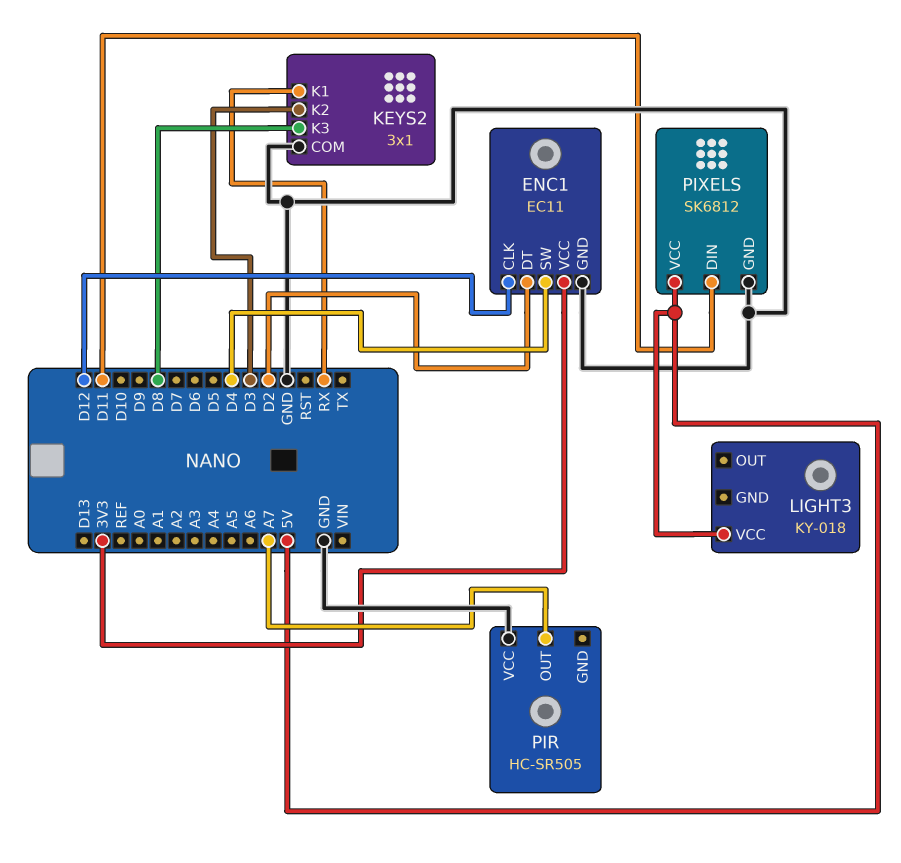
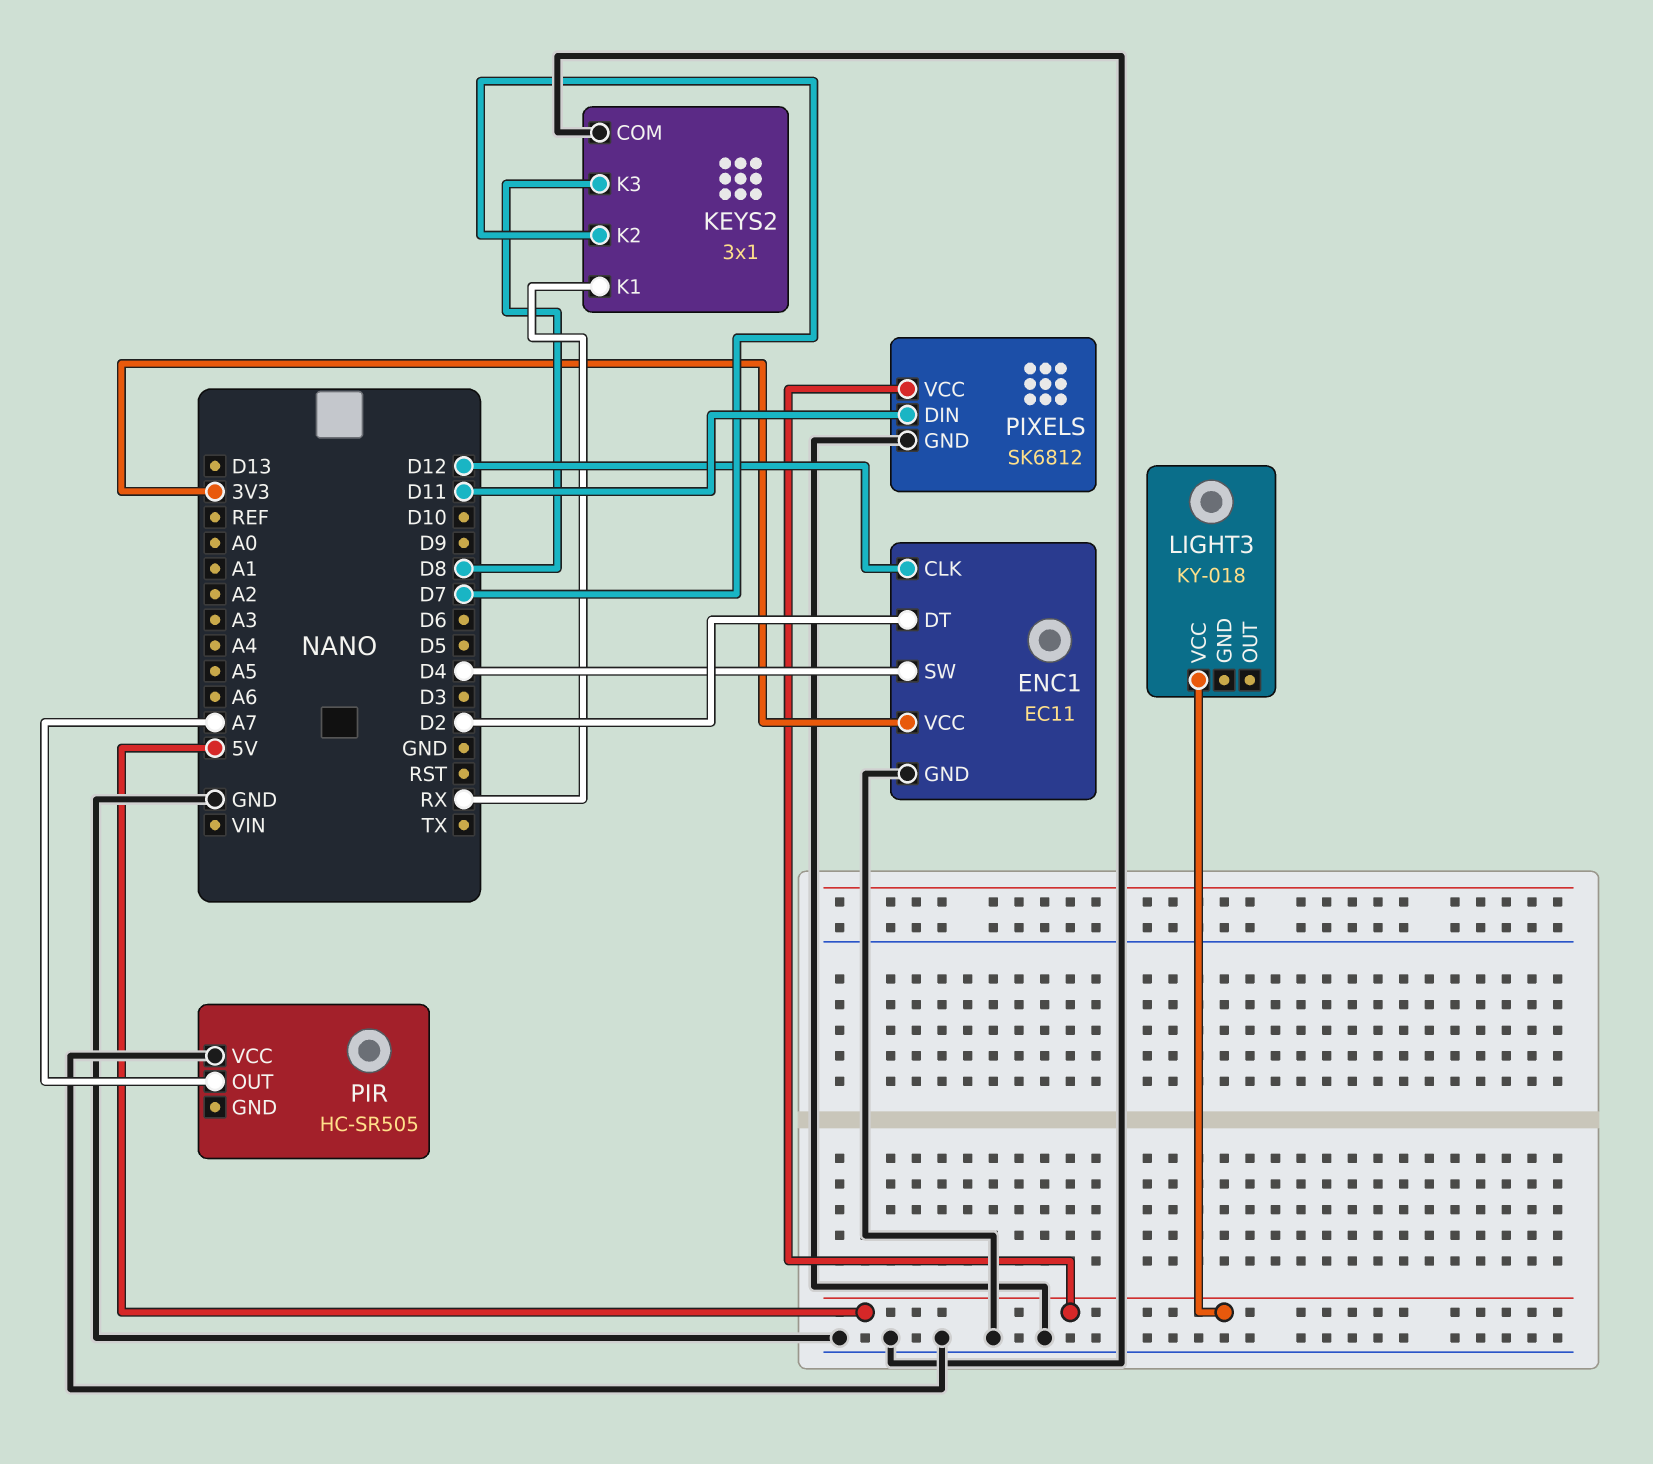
KEYS2 pin K2: D3 -> D7

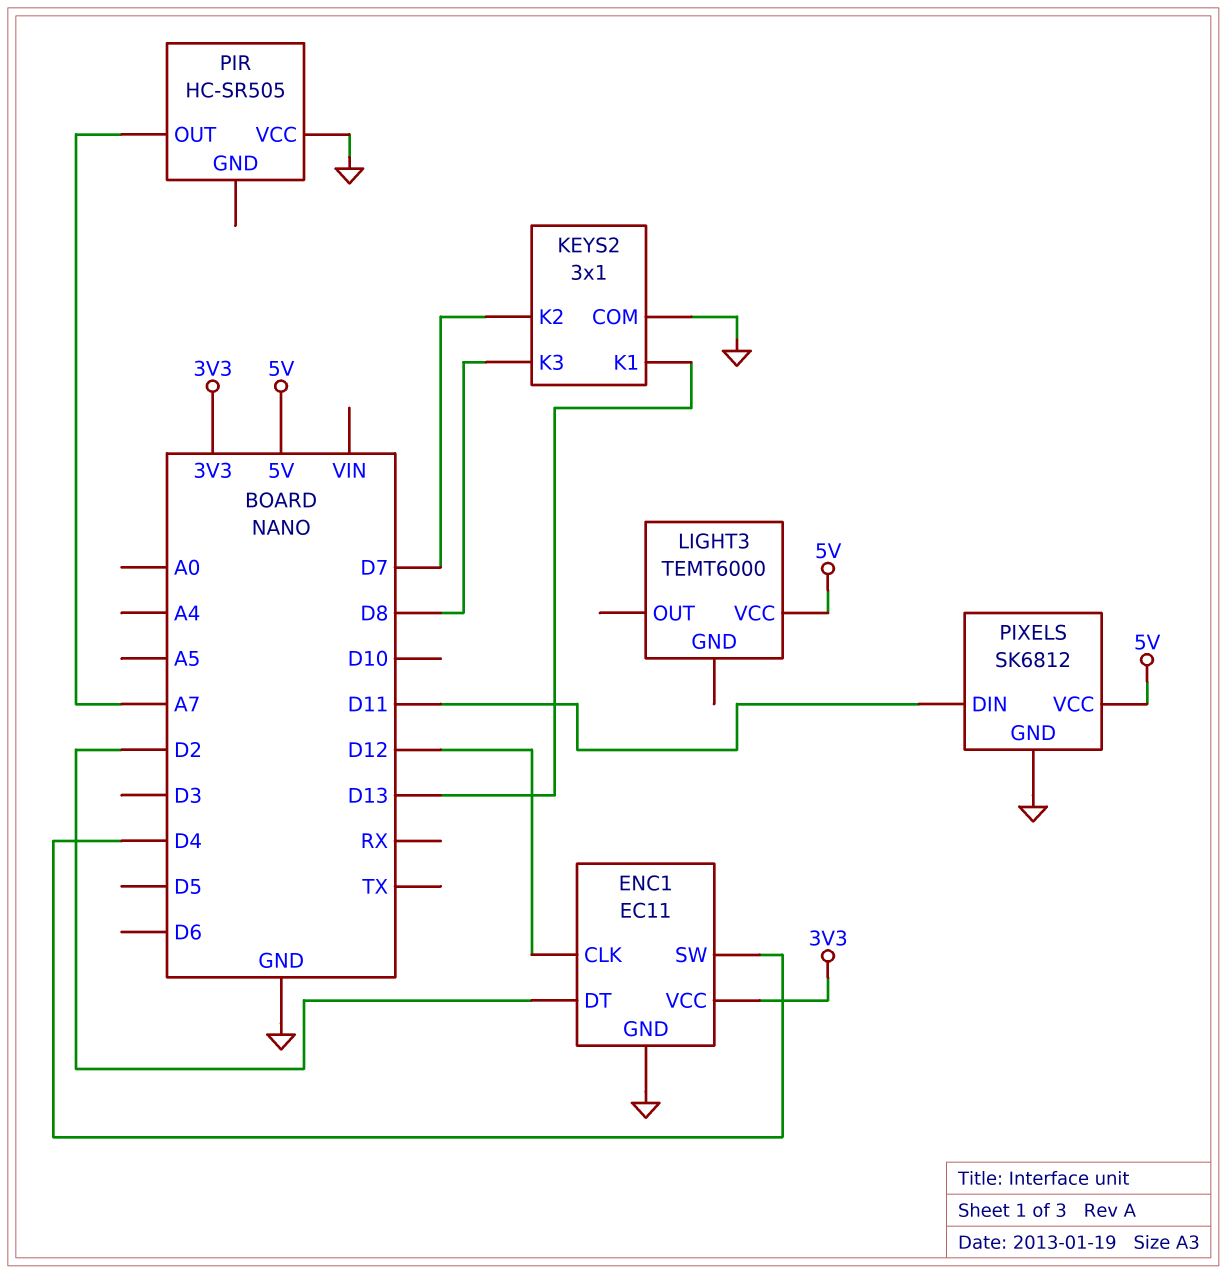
KEYS2 pin K1: RX -> D13
LIGHT3: KY-018 -> TEMT6000

